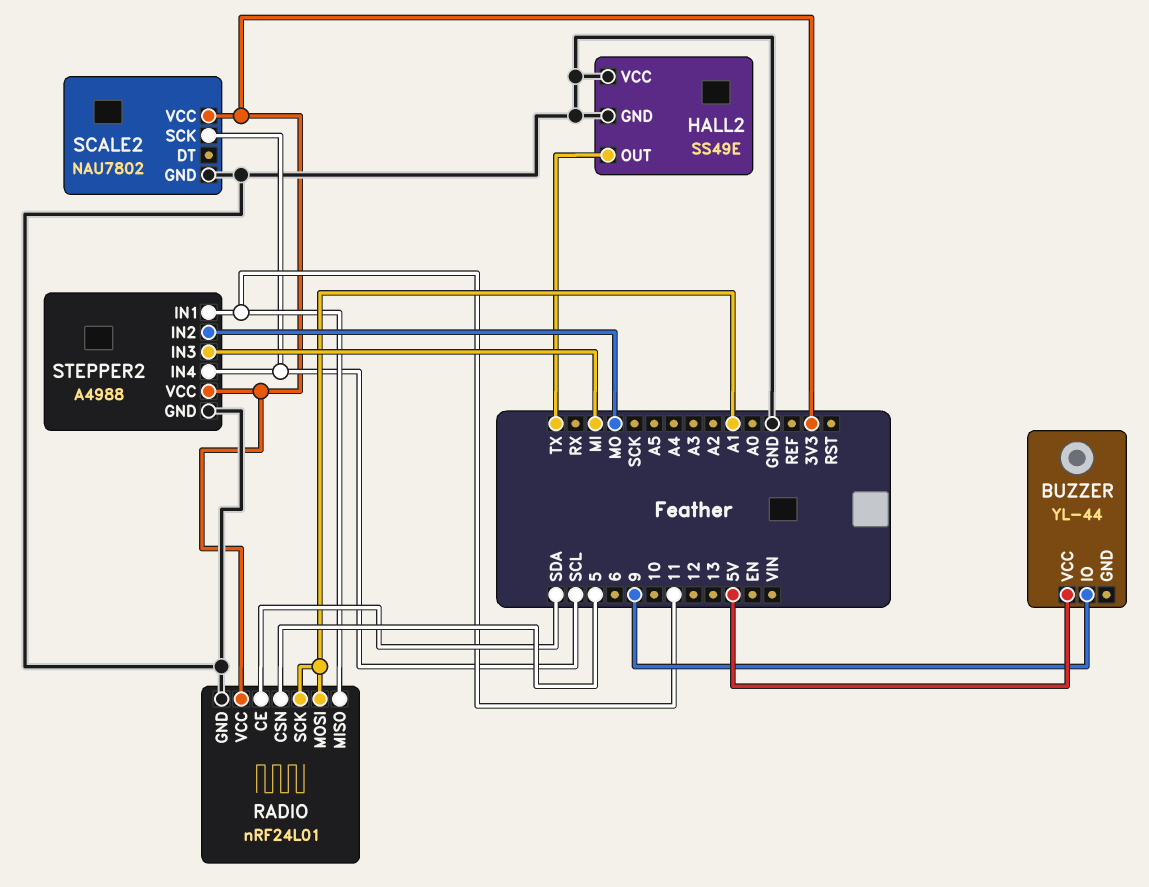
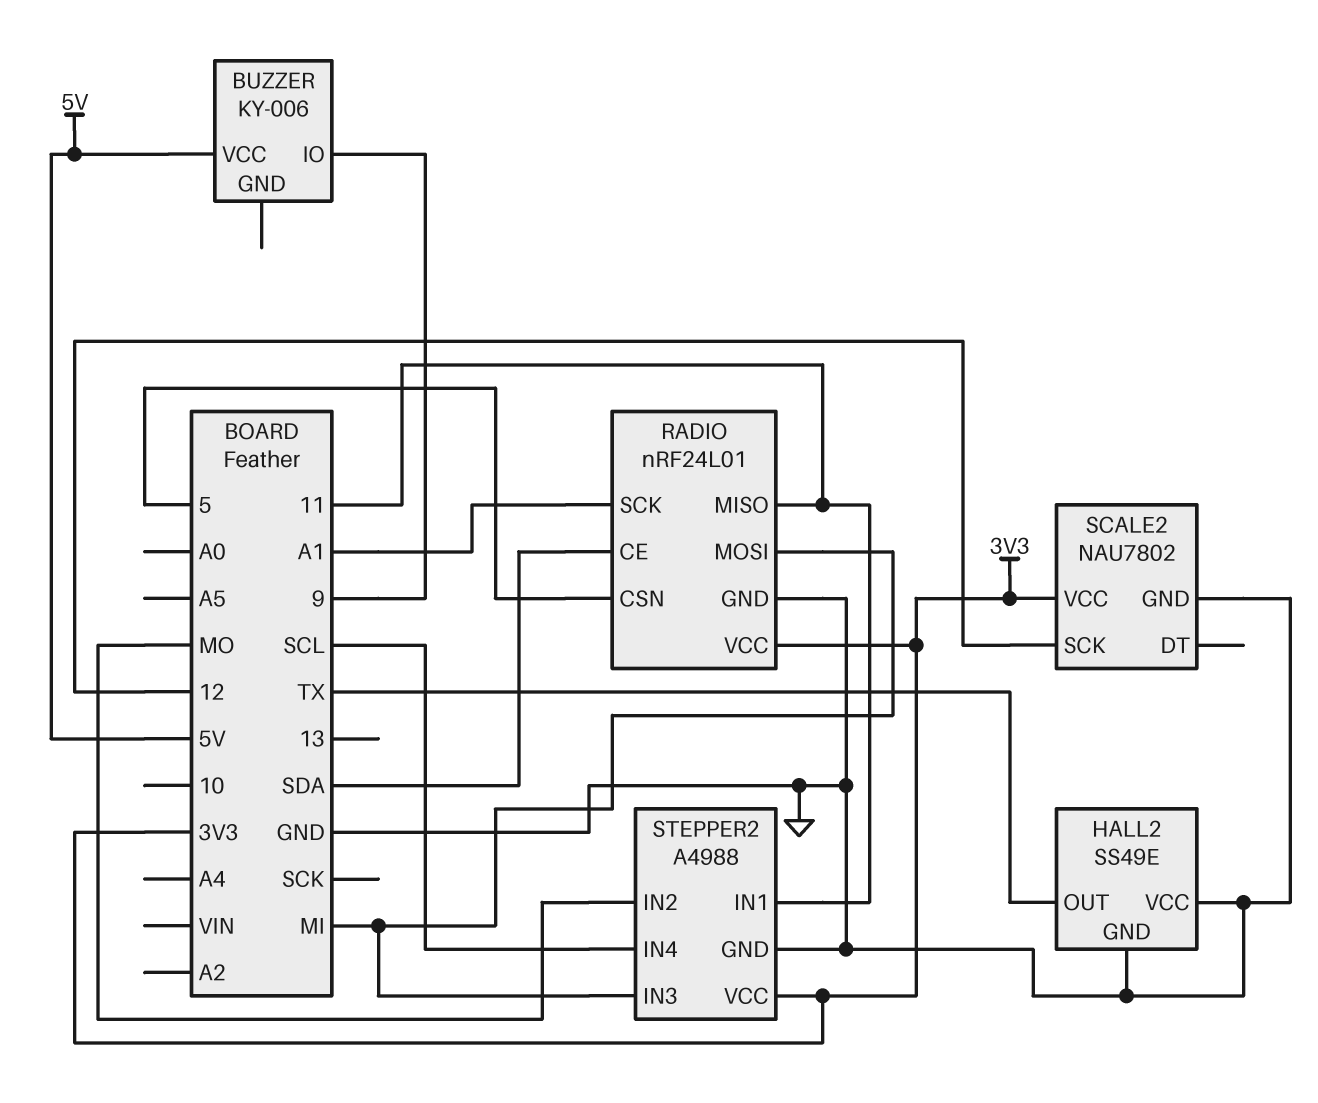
BUZZER: YL-44 -> KY-006
RADIO pin MOSI: A1 -> MI
SCALE2 pin SCK: SCL -> 12

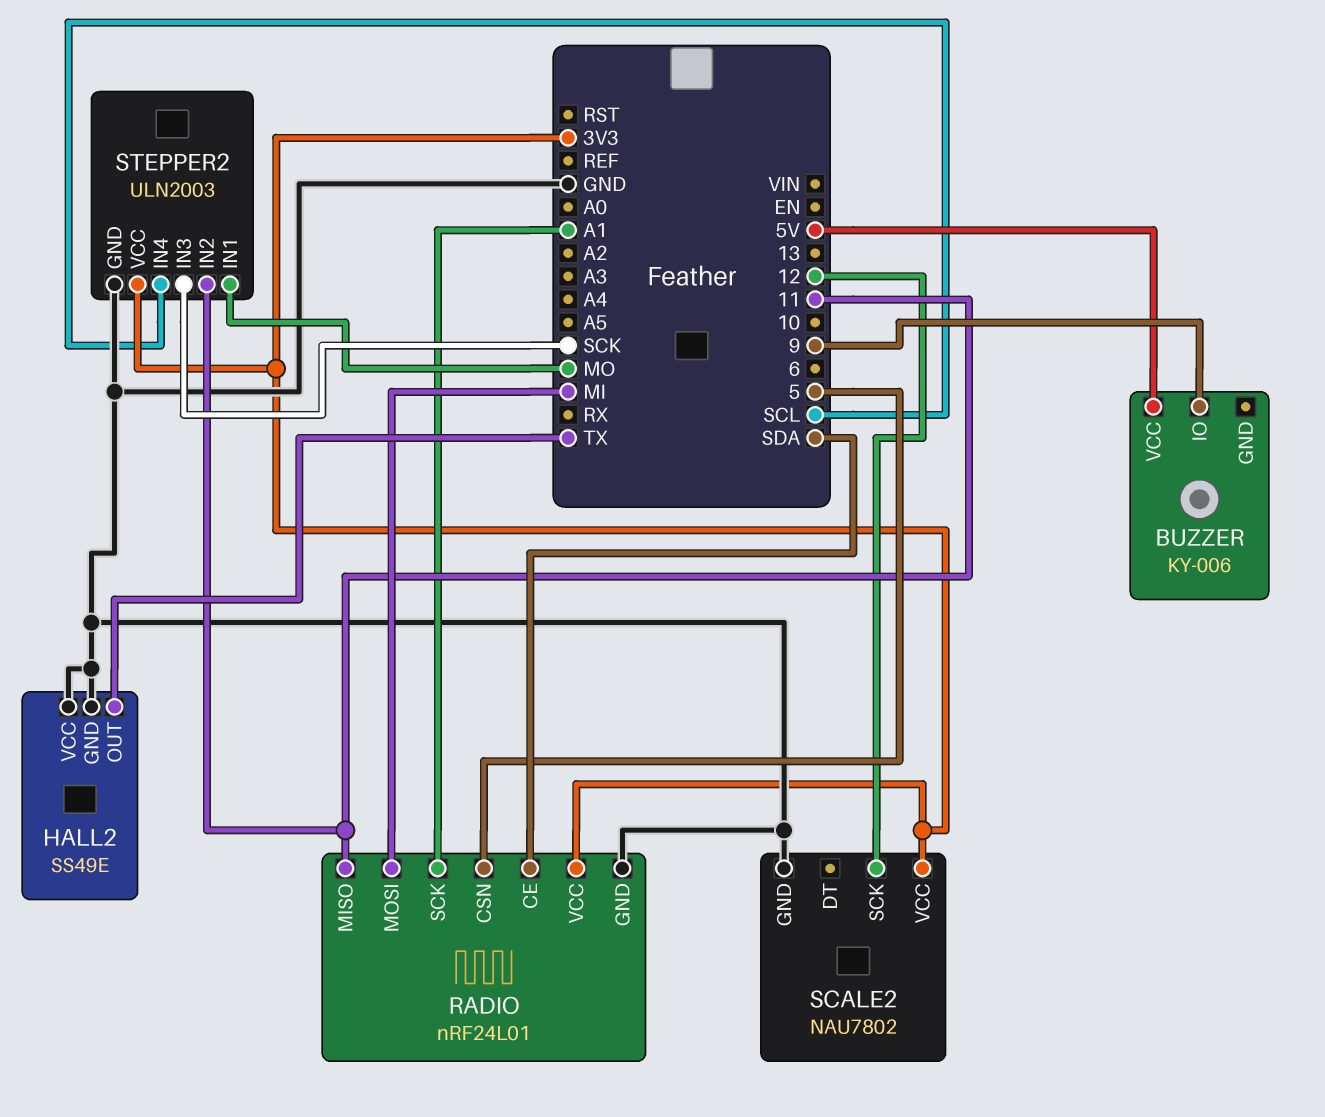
STEPPER2: A4988 -> ULN2003
STEPPER2 pin IN1: 11 -> MO
STEPPER2 pin IN2: MO -> 11
STEPPER2 pin IN3: MI -> SCK

